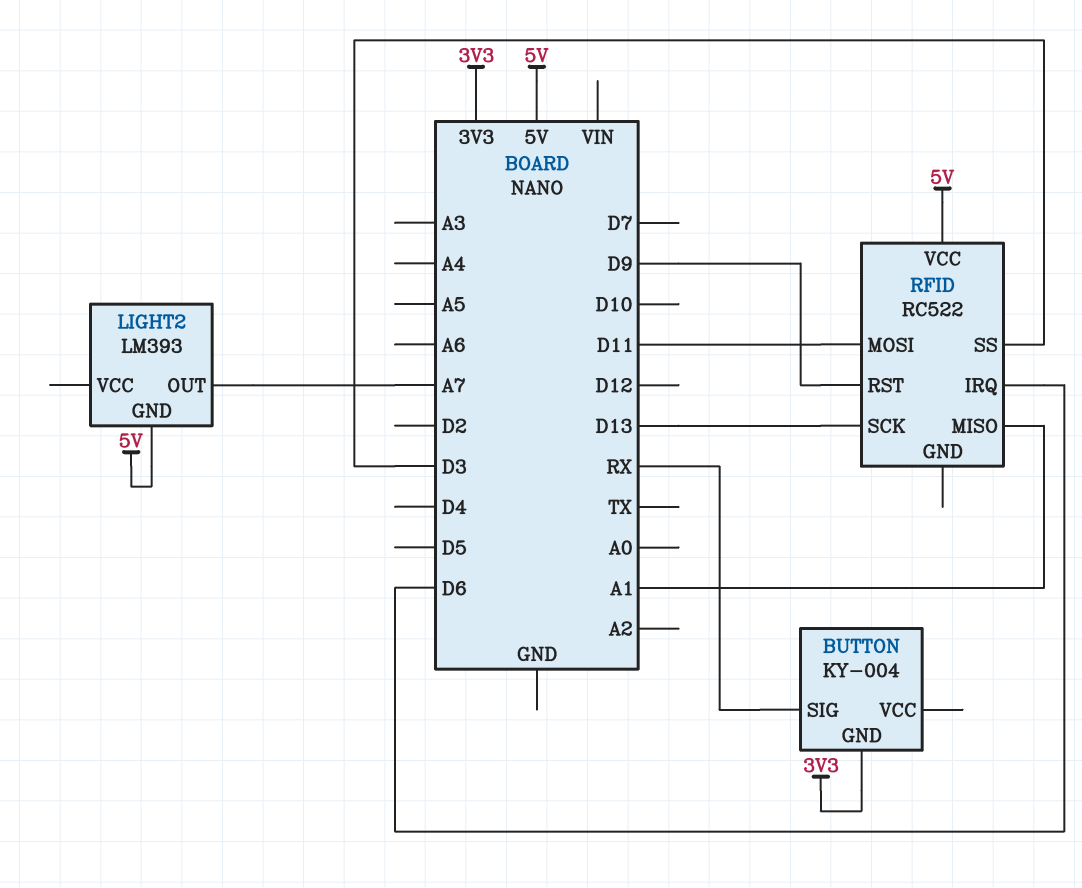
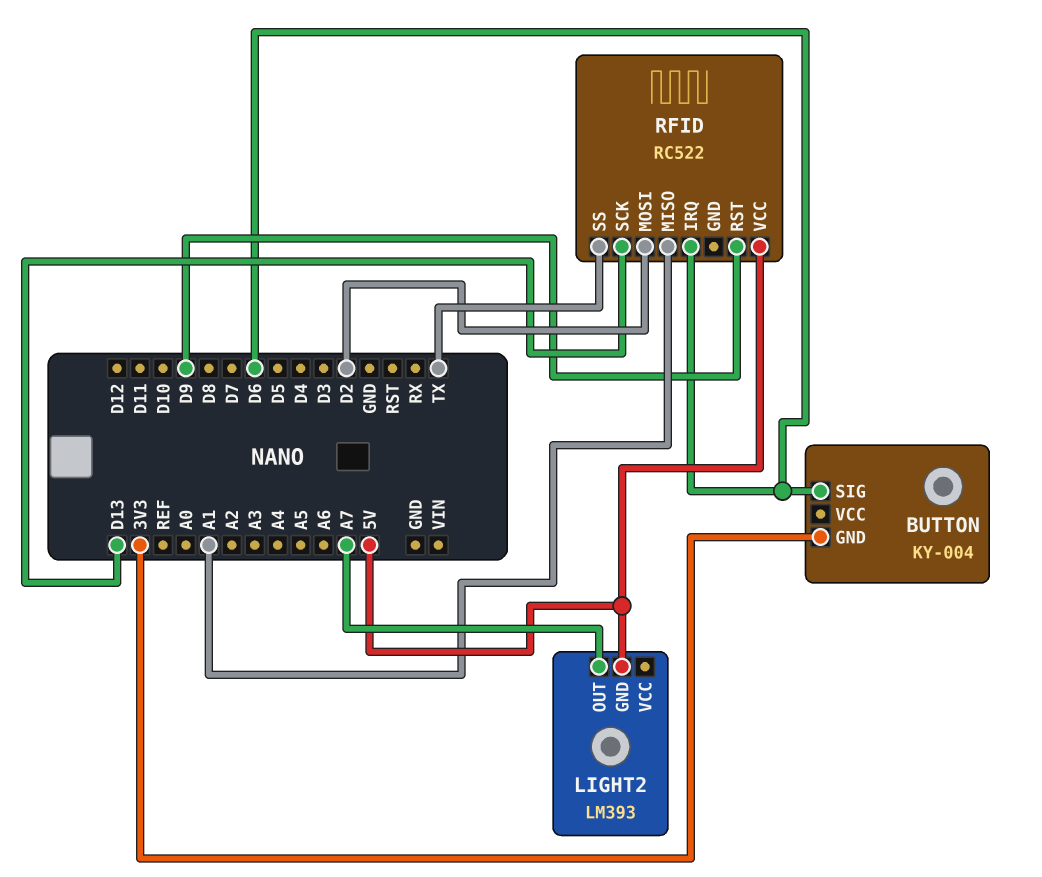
BUTTON pin SIG: RX -> D6
RFID pin MOSI: D11 -> D2
RFID pin SS: D3 -> TX

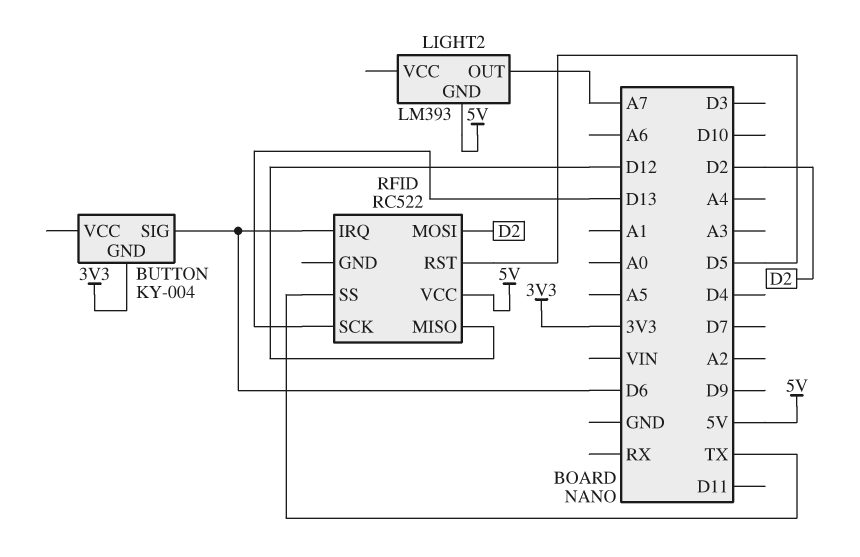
RFID pin MISO: A1 -> D12
RFID pin RST: D9 -> D5

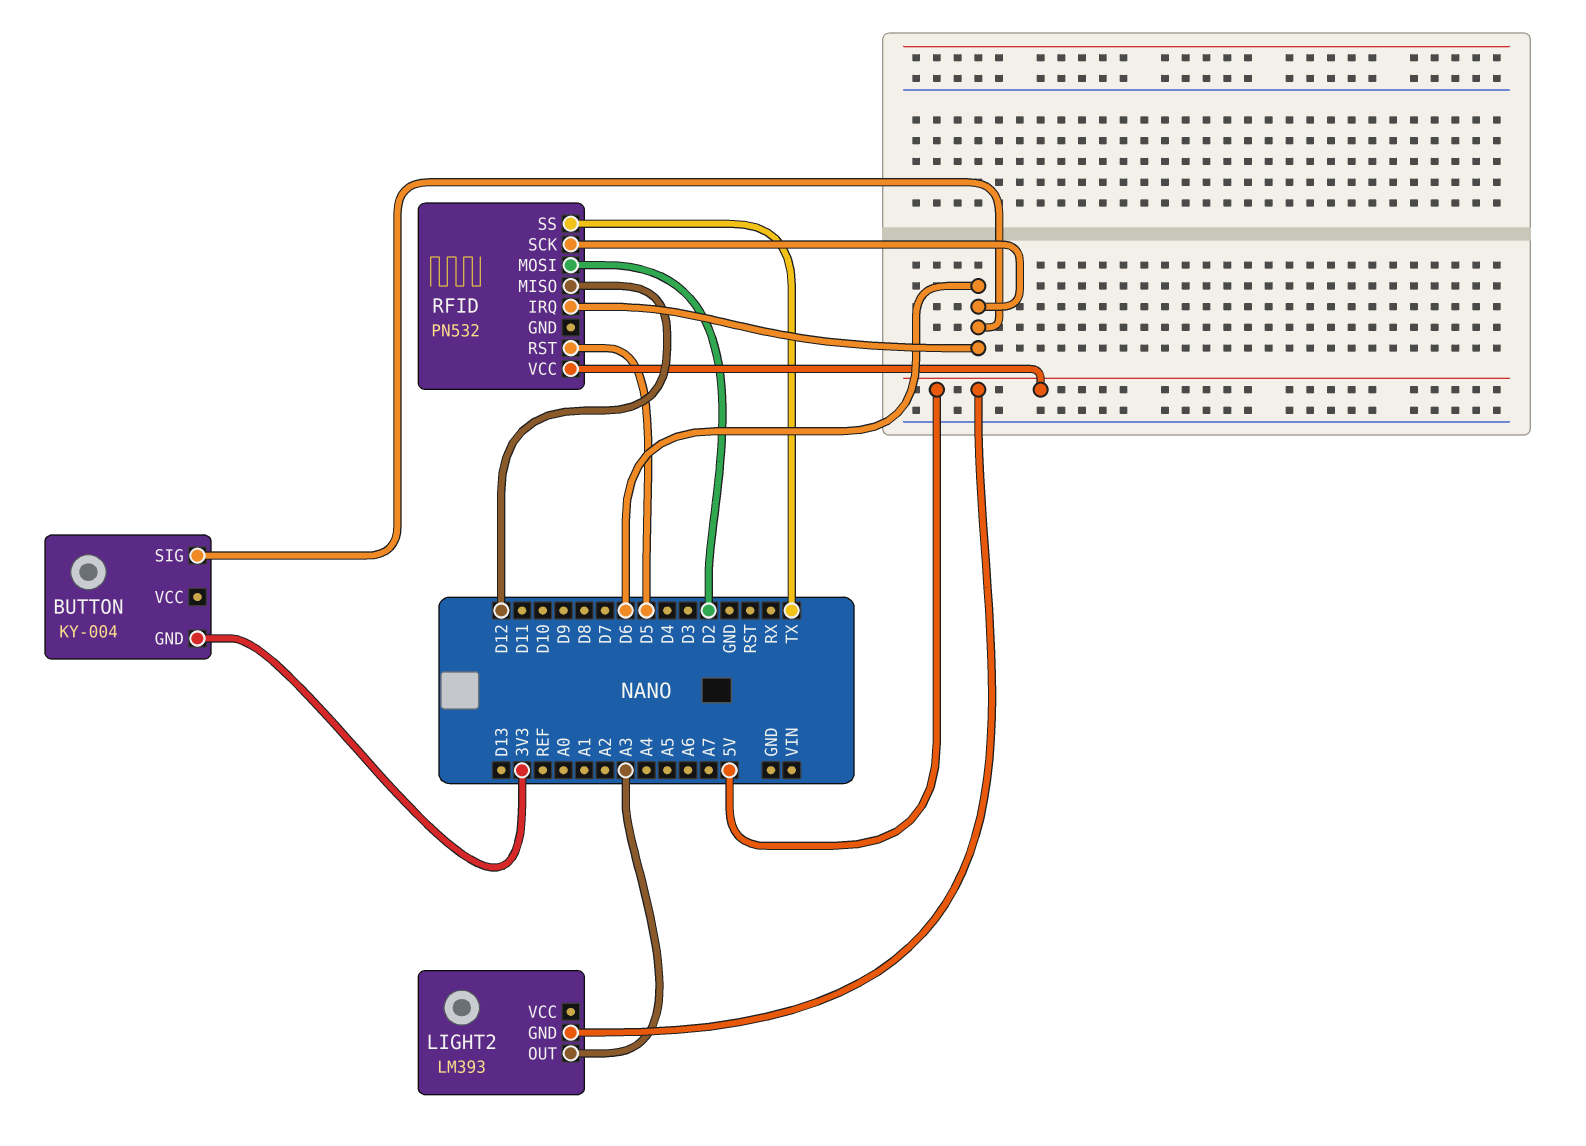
LIGHT2 pin OUT: A7 -> A3
RFID: RC522 -> PN532
RFID pin SCK: D13 -> D6

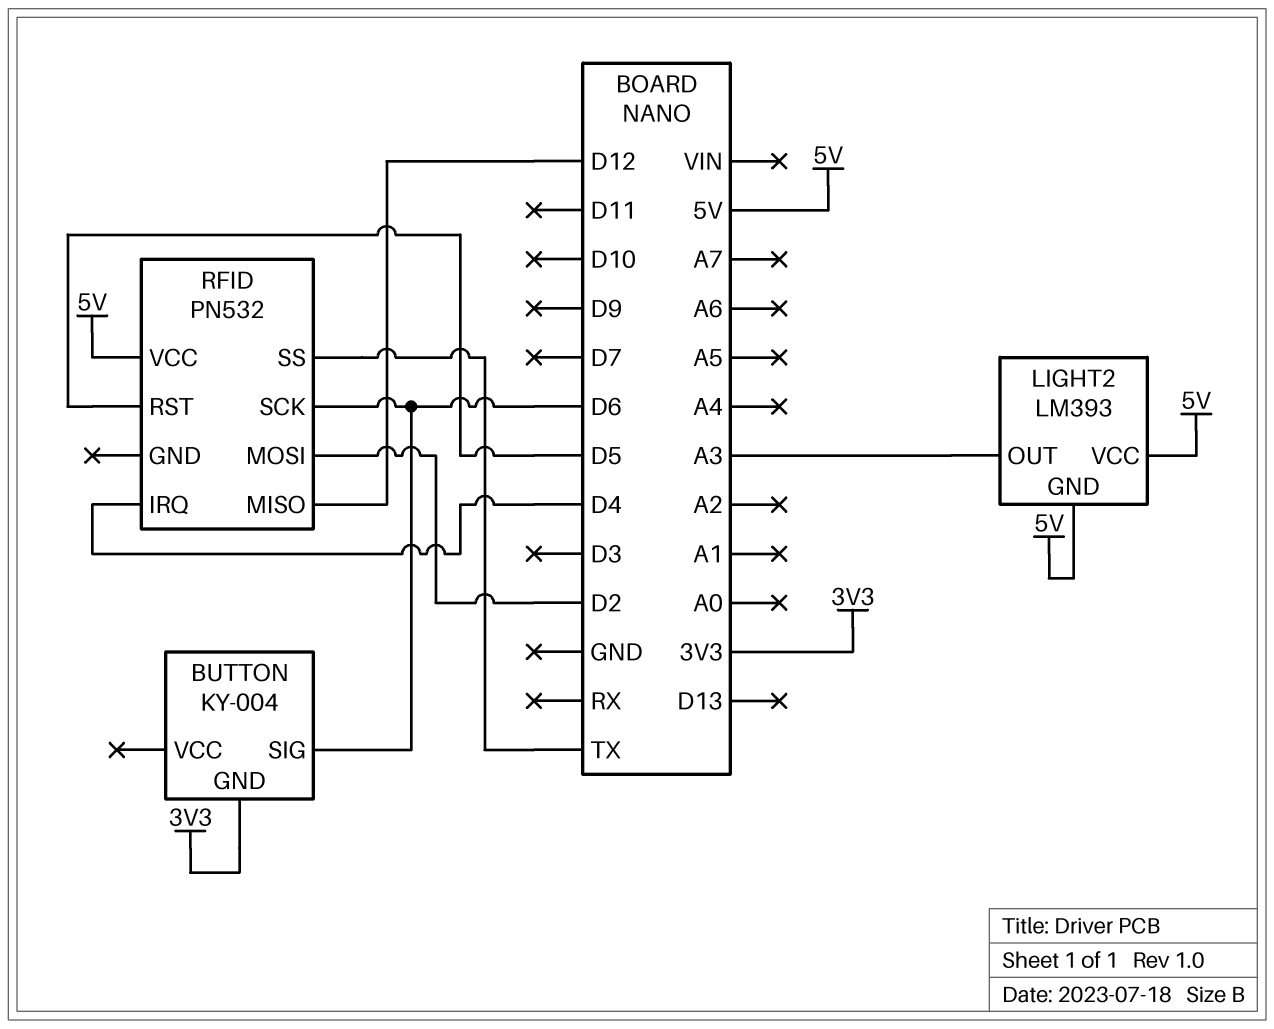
LIGHT2 pin VCC: none -> 5V
RFID pin IRQ: D6 -> D4

